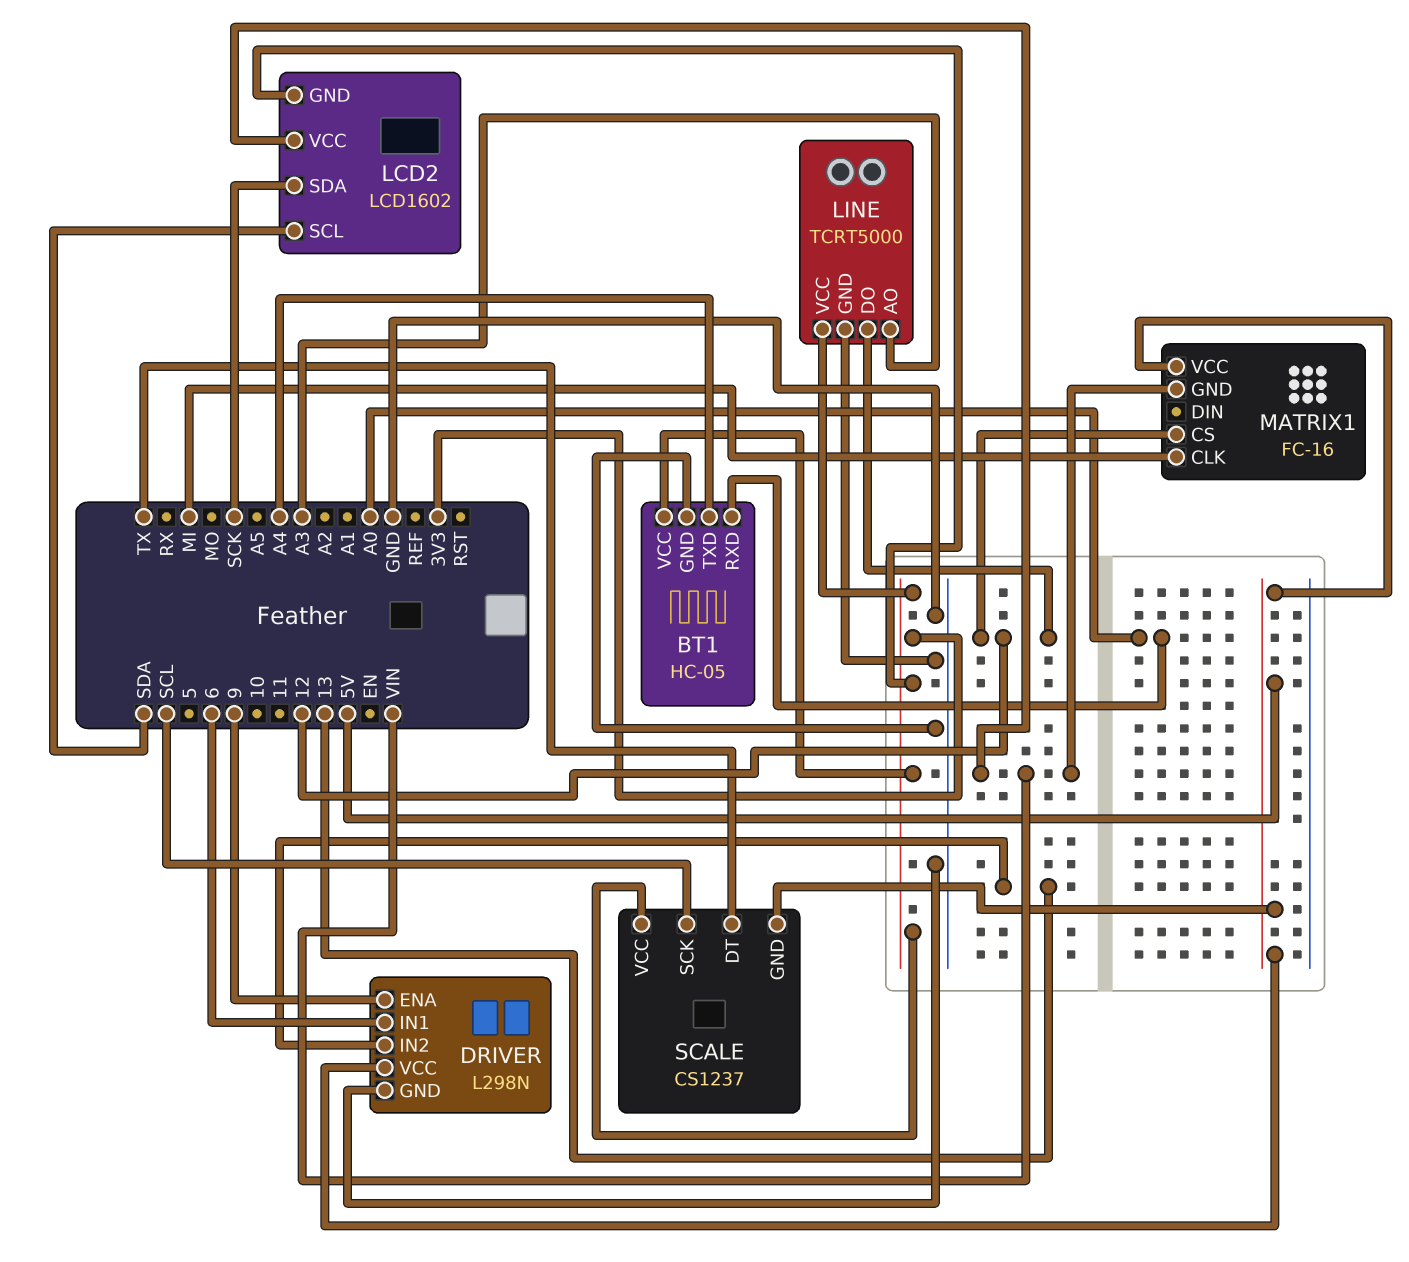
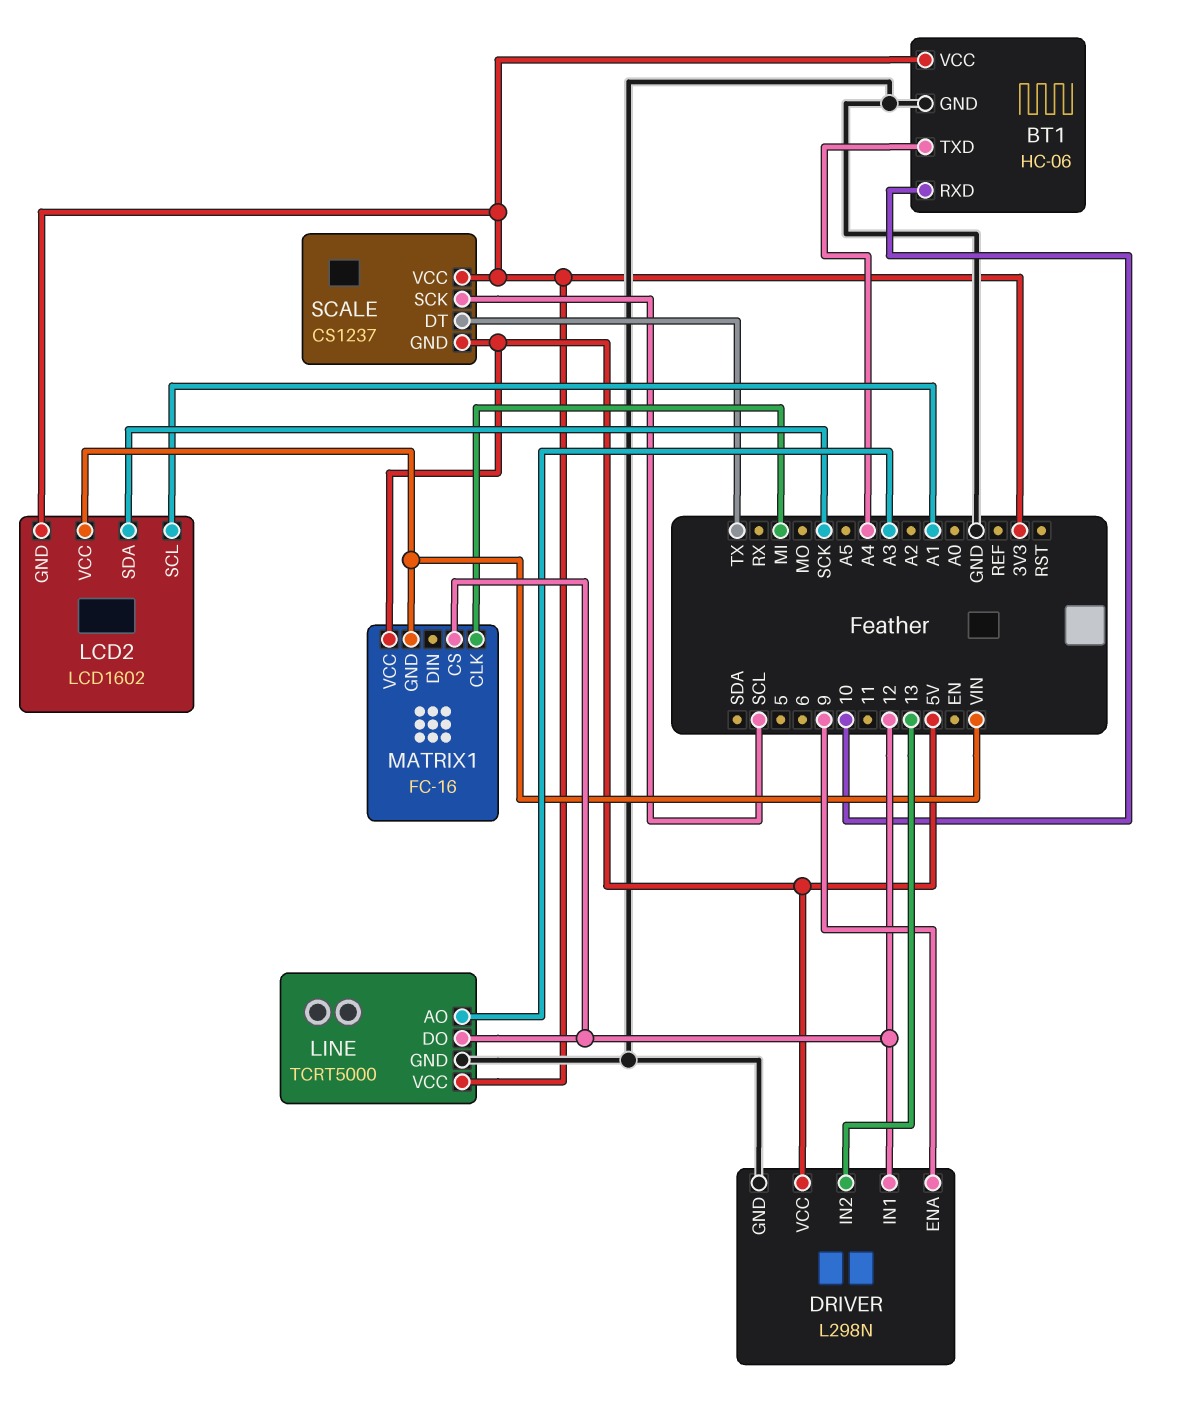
BT1: HC-05 -> HC-06
BT1 pin RXD: A0 -> 10
DRIVER pin IN1: 6 -> 12
LCD2 pin SCL: SDA -> A1

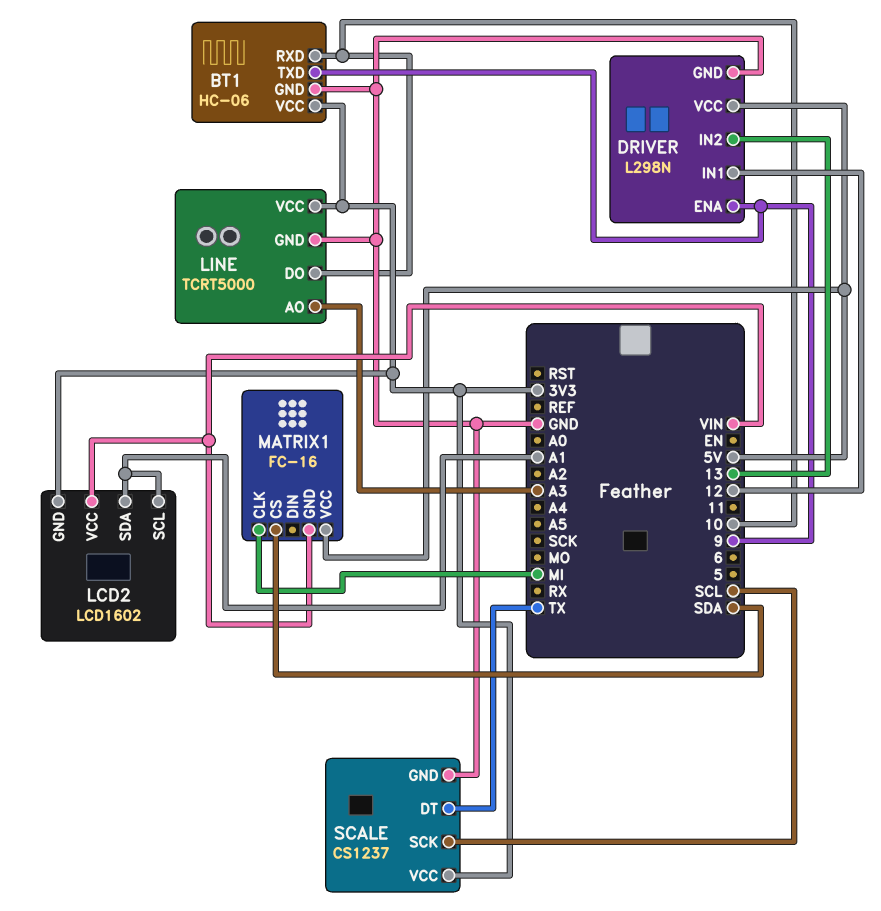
BT1 pin TXD: A4 -> 9
LCD2 pin SDA: SCK -> A1
LINE pin DO: 12 -> 10
MATRIX1 pin CS: 12 -> SDA
SCALE pin GND: 5V -> GND

